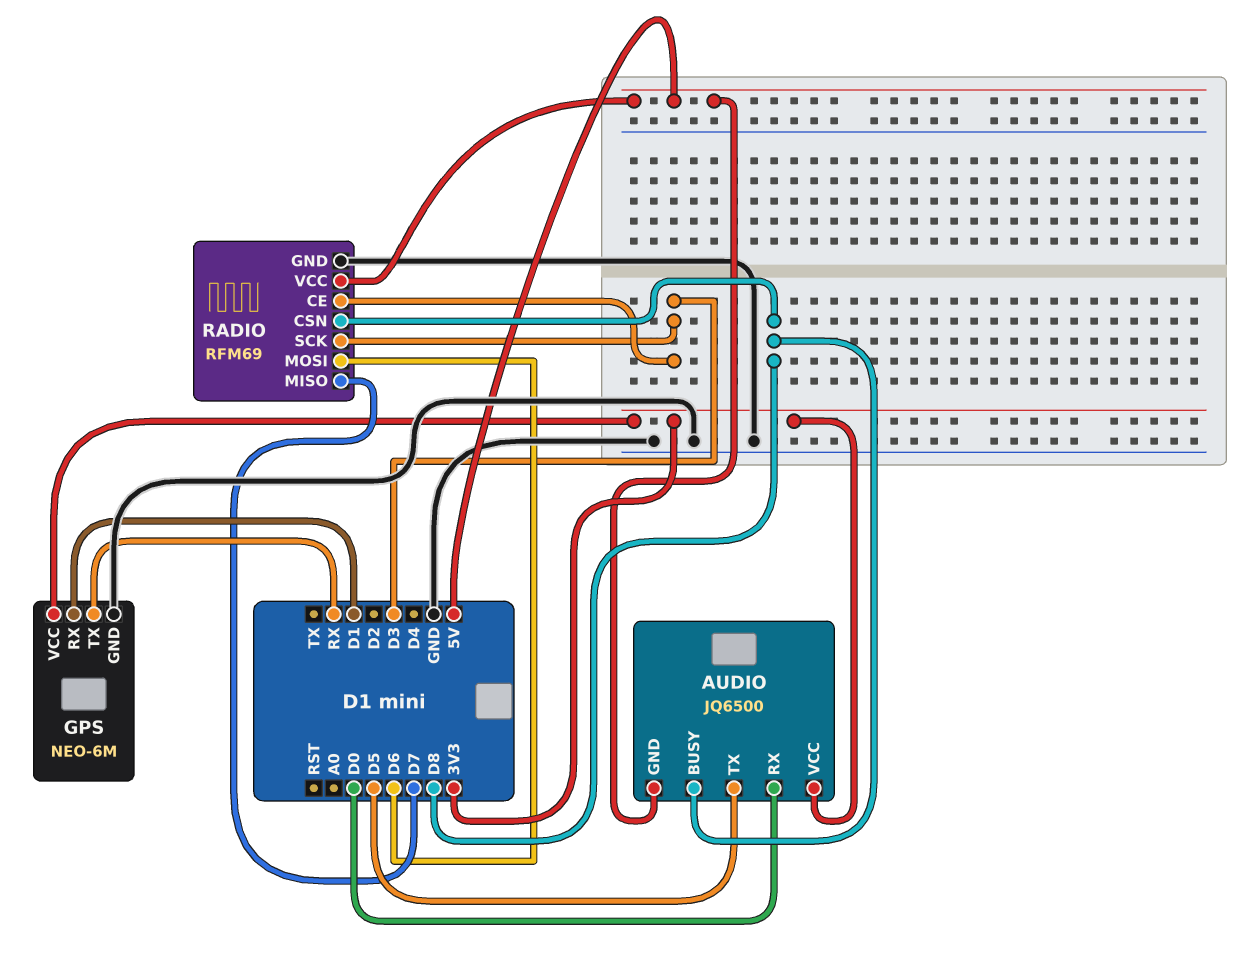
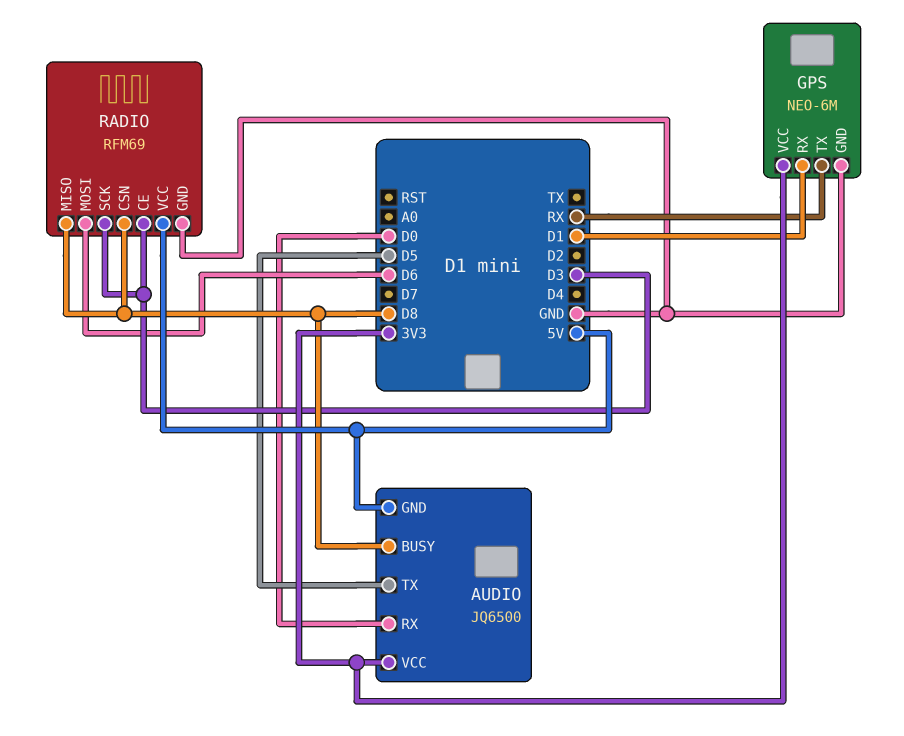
RADIO pin MISO: D7 -> D8

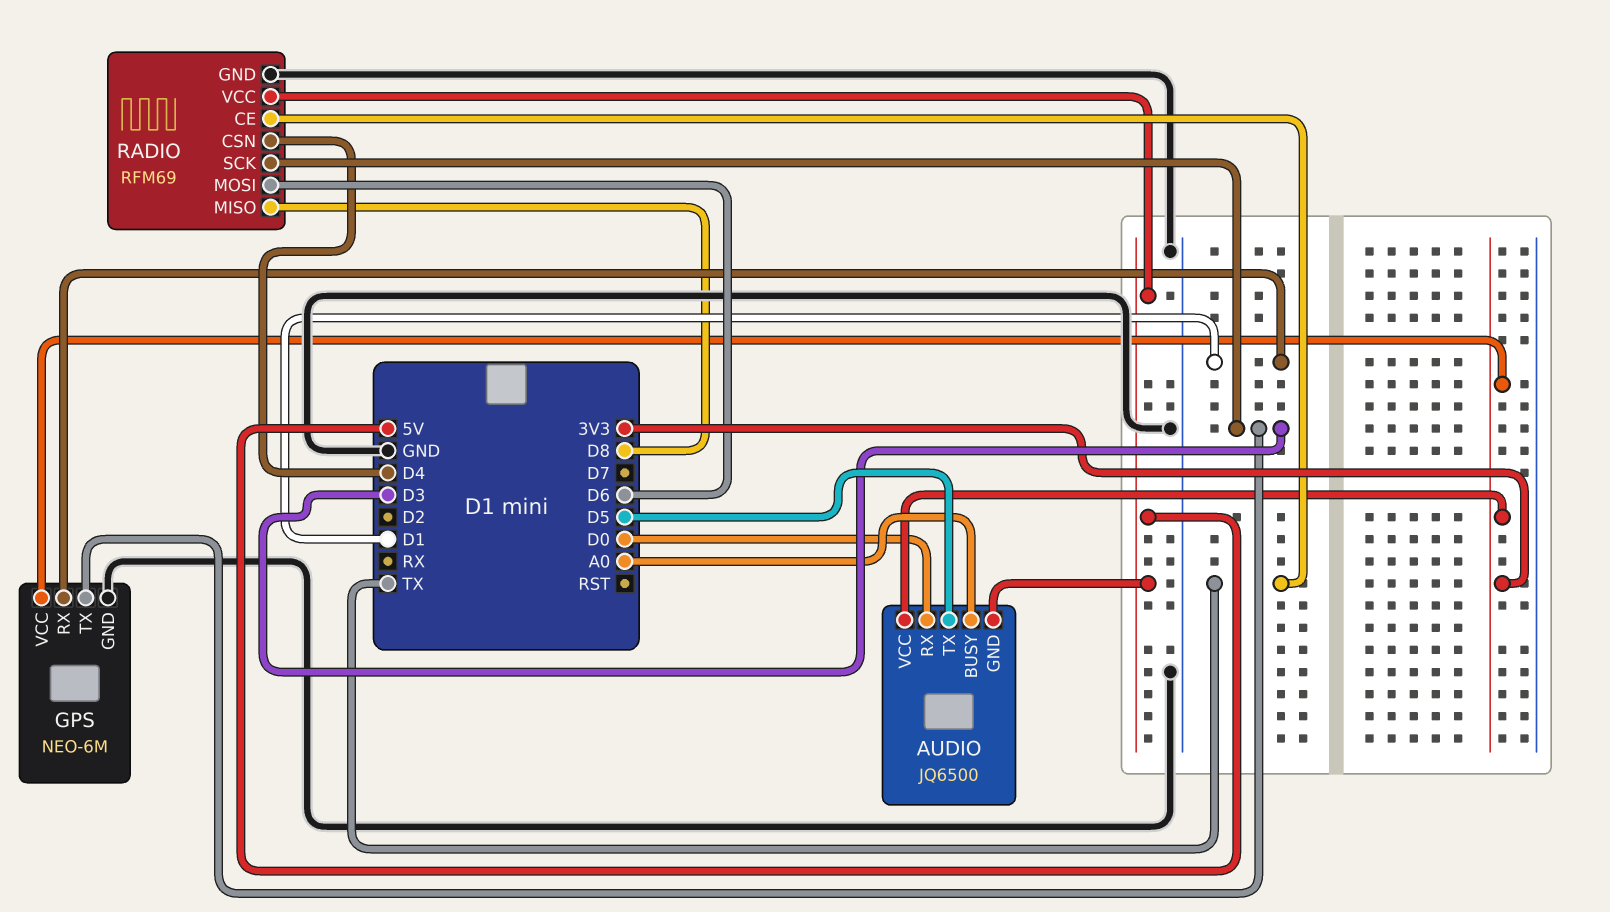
AUDIO pin BUSY: D8 -> A0
GPS pin TX: RX -> D3
RADIO pin CE: D3 -> TX
RADIO pin CSN: D8 -> D4

